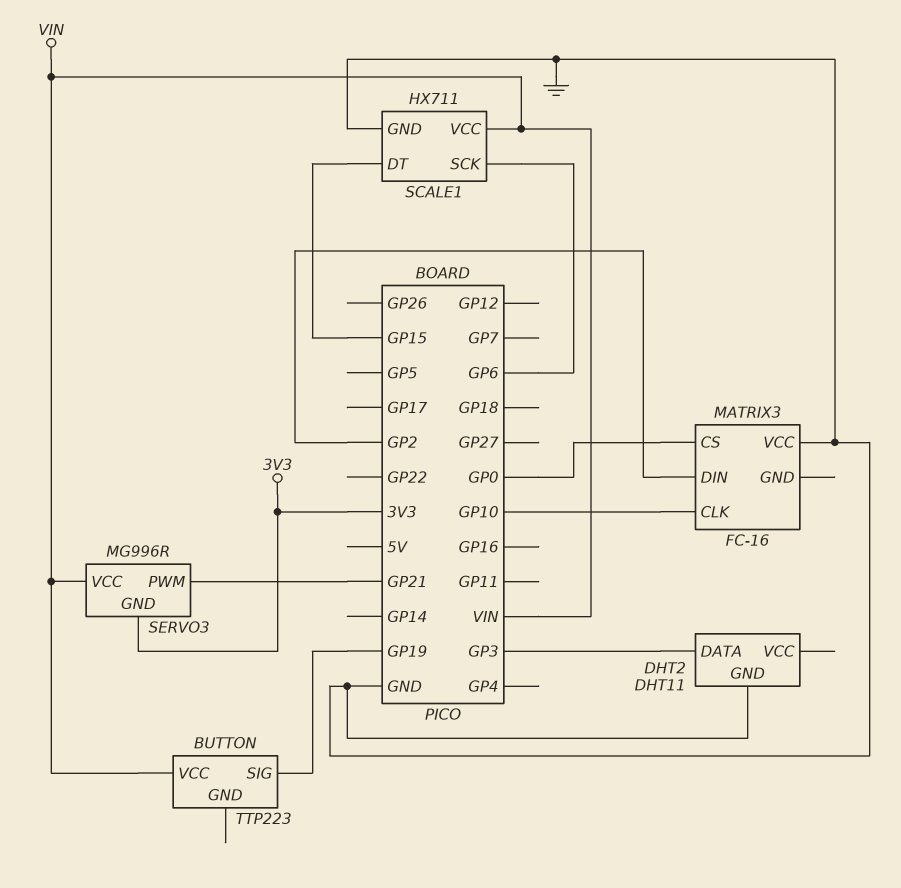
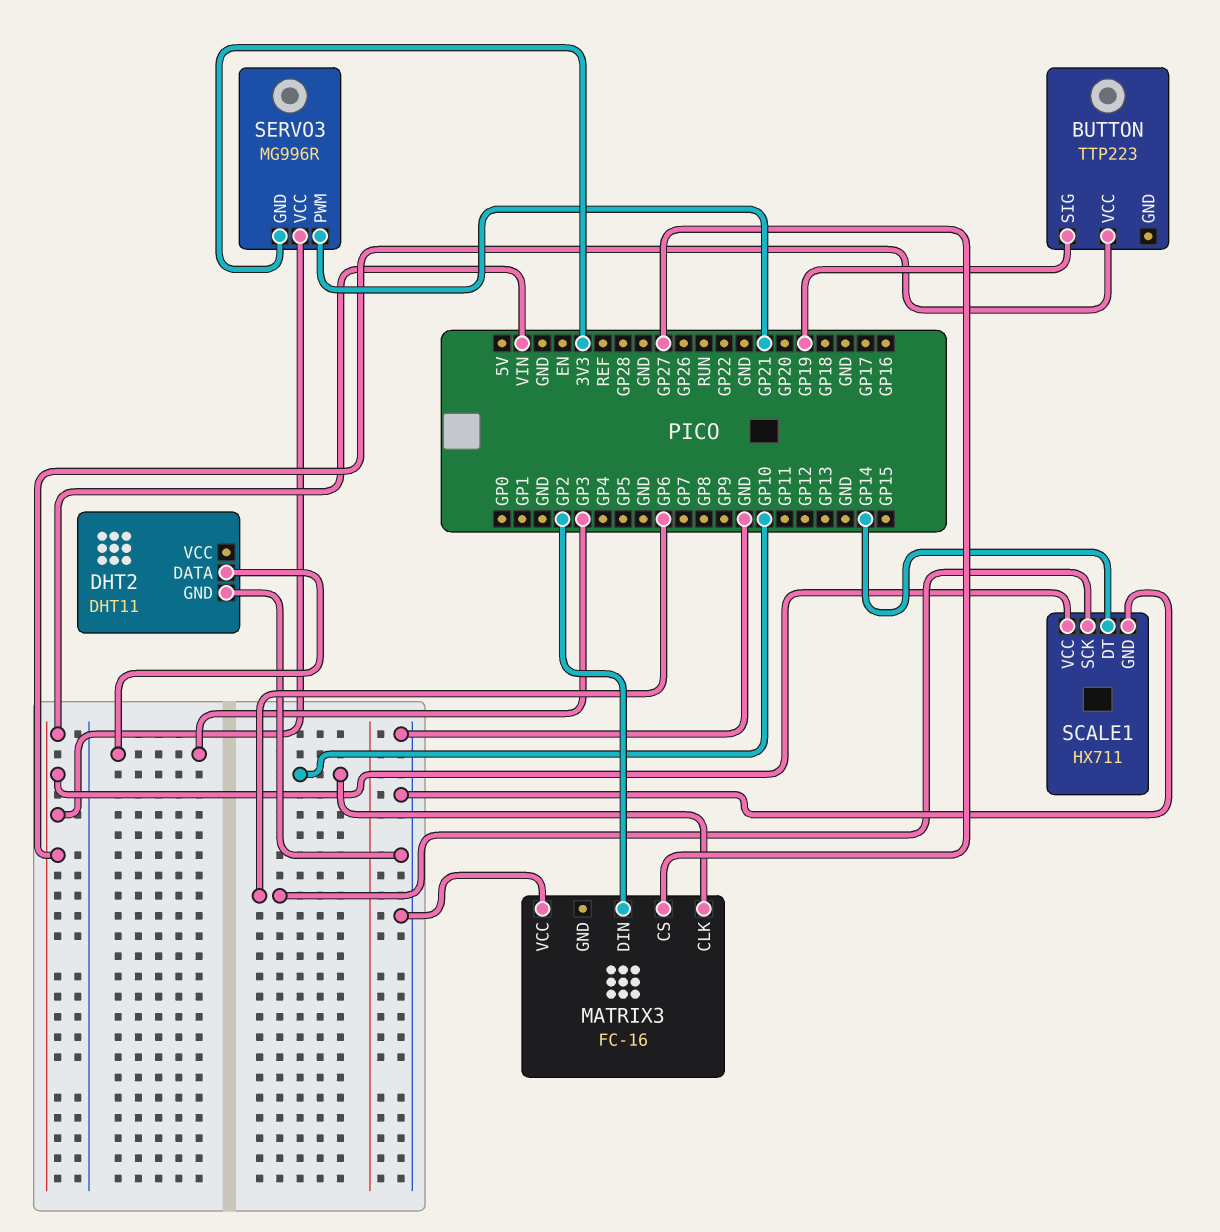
MATRIX3 pin CS: GP0 -> GP27
SCALE1 pin DT: GP15 -> GP14

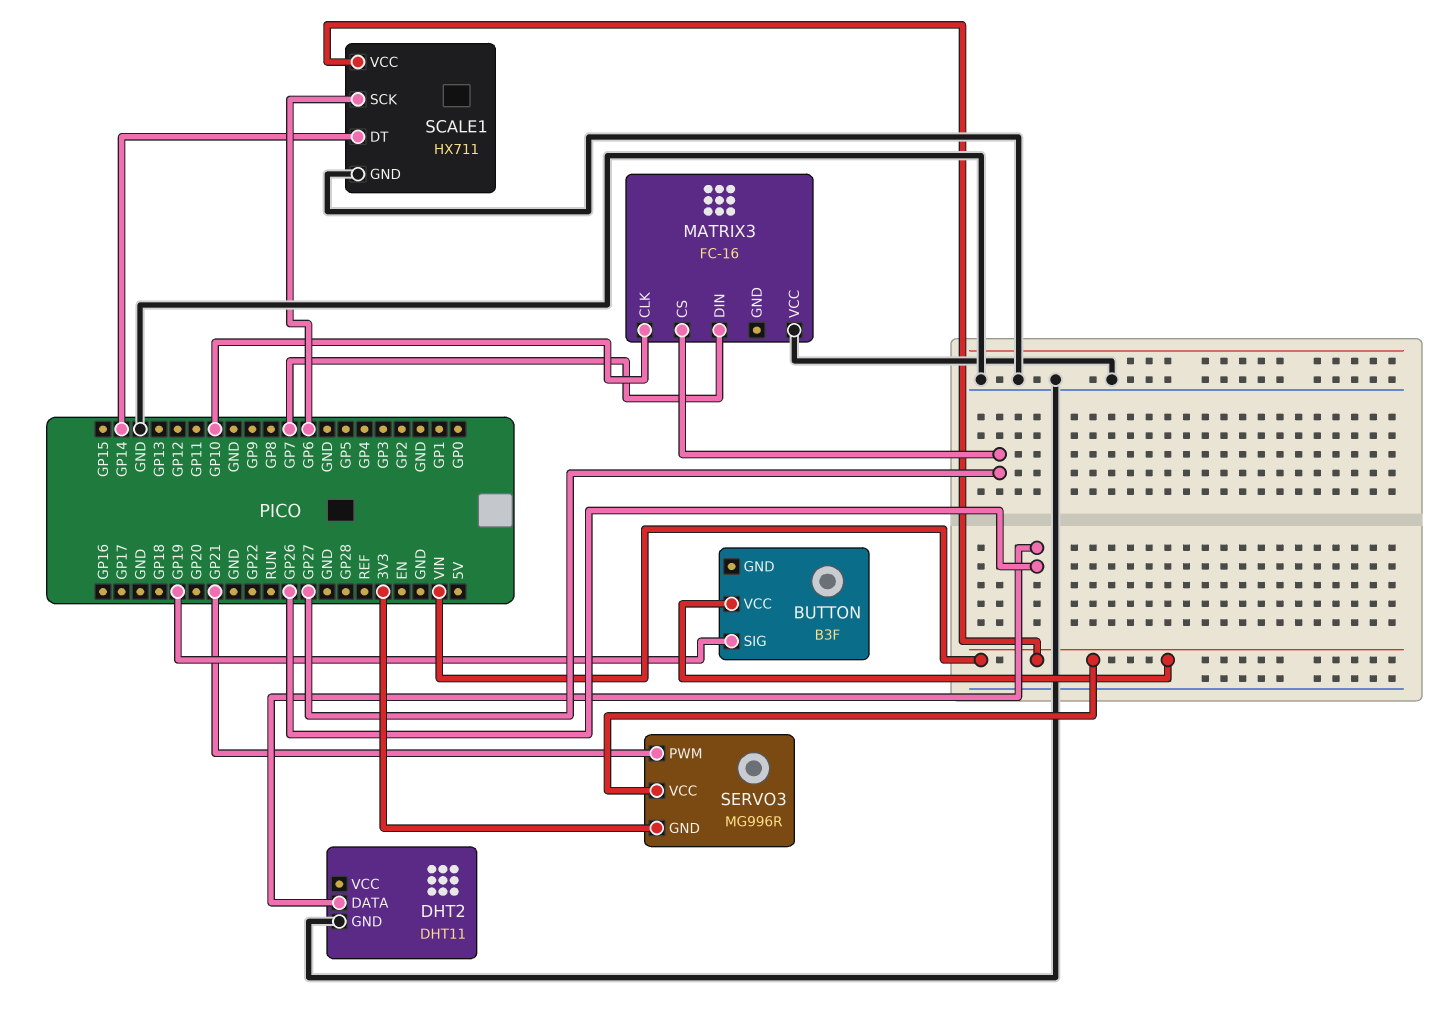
BUTTON: TTP223 -> B3F
DHT2 pin DATA: GP3 -> GP26
MATRIX3 pin DIN: GP2 -> GP7

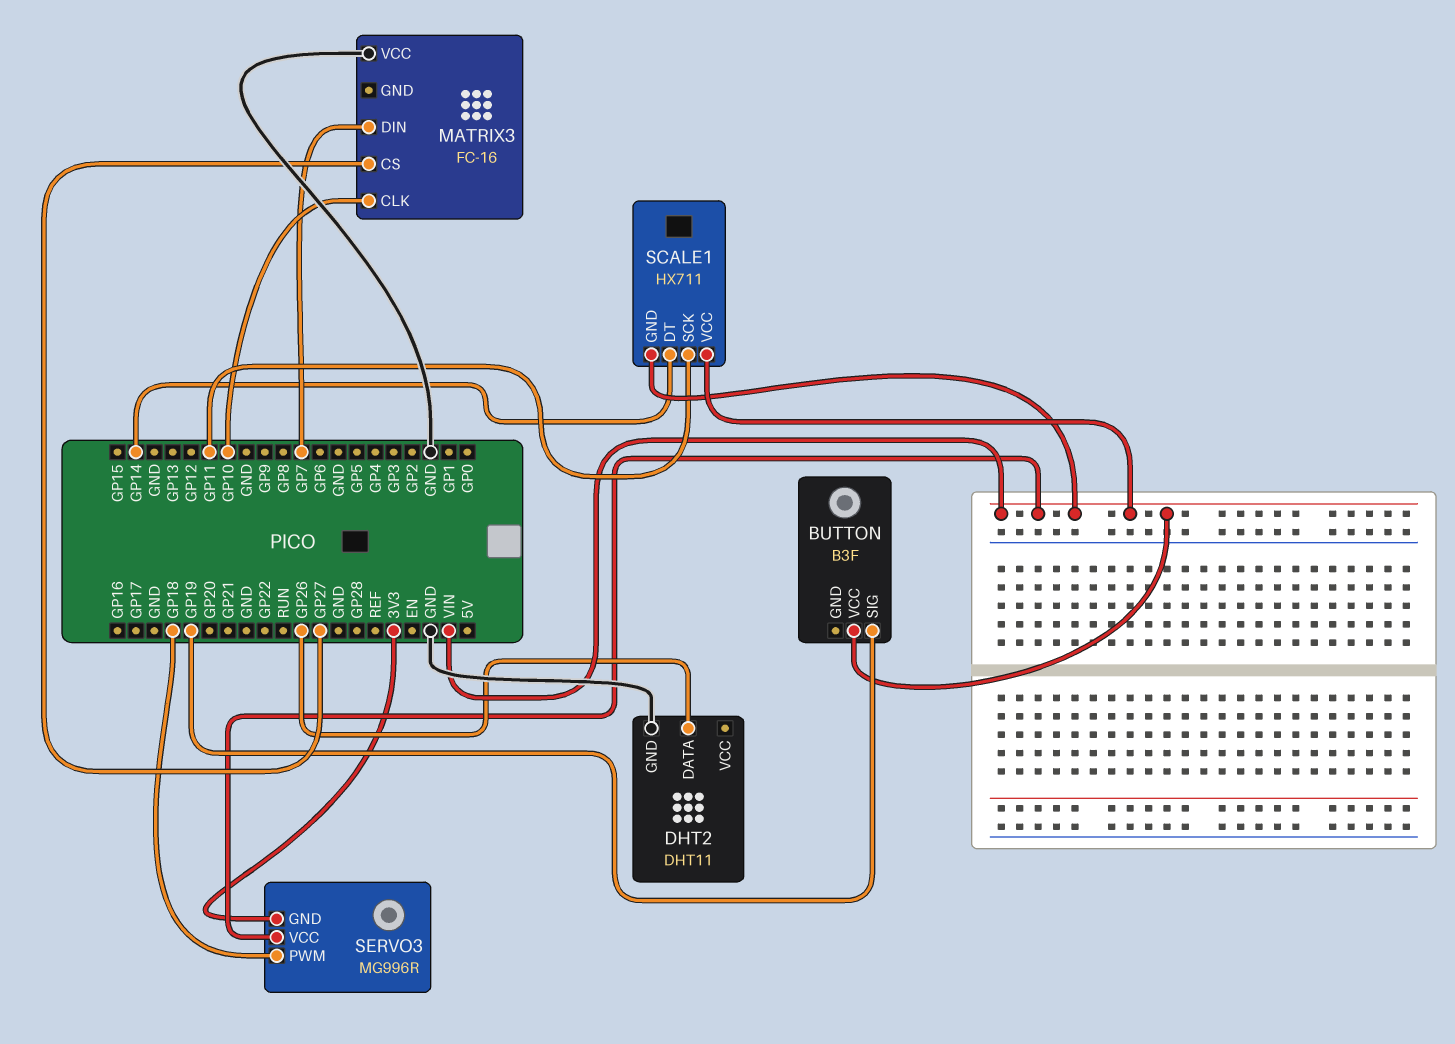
SCALE1 pin GND: GND -> VIN
SCALE1 pin SCK: GP6 -> GP11
SERVO3 pin PWM: GP21 -> GP18

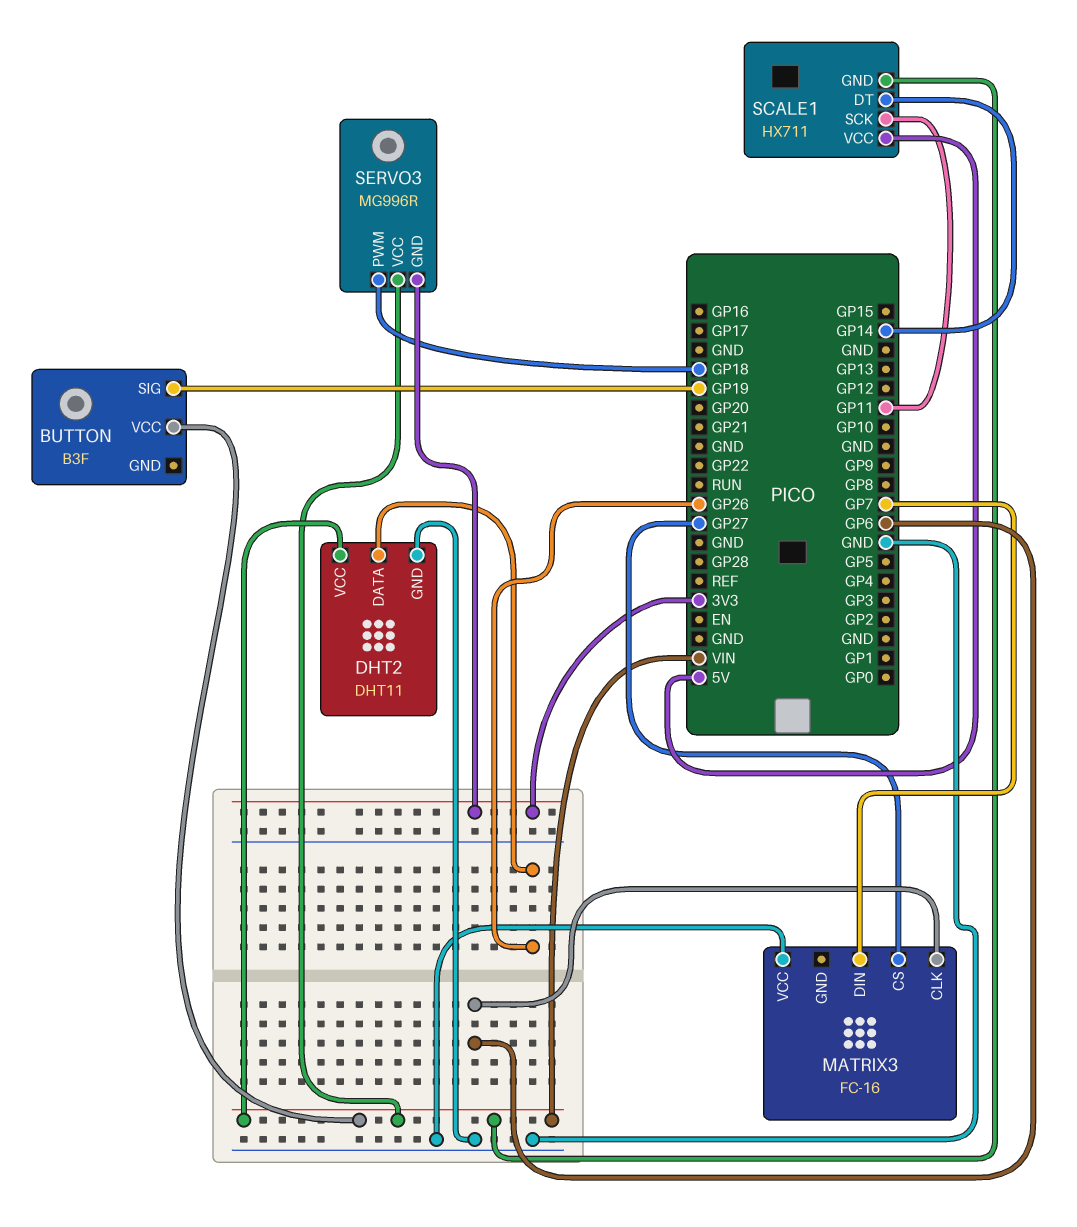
DHT2 pin VCC: none -> VIN
MATRIX3 pin CLK: GP10 -> GP6
SCALE1 pin VCC: VIN -> 5V

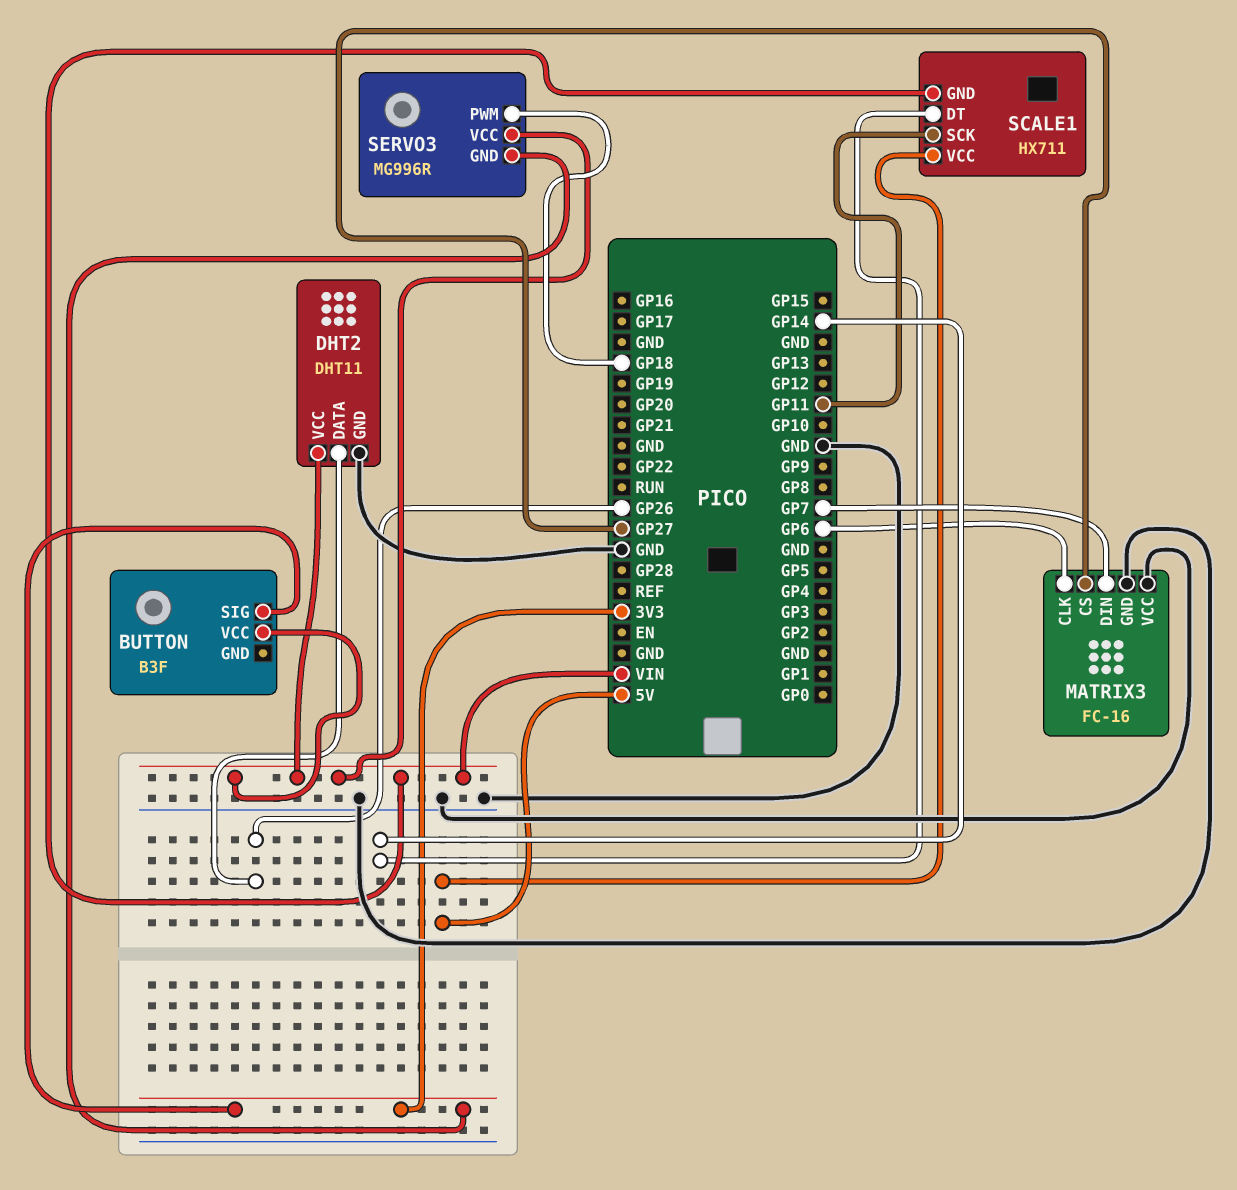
BUTTON pin SIG: GP19 -> 3V3
MATRIX3 pin GND: none -> GND

